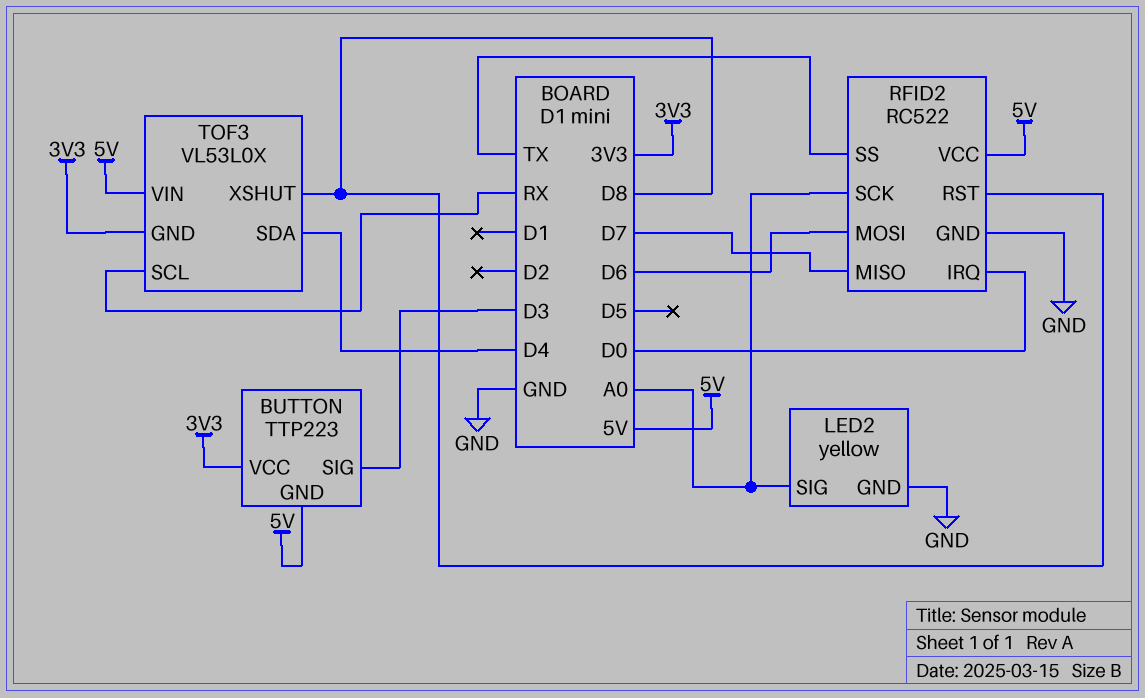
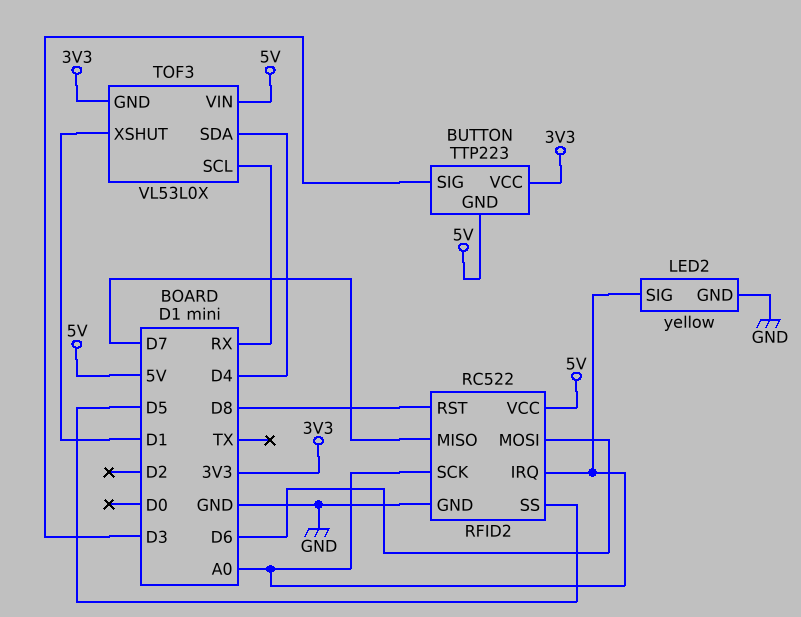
RFID2 pin IRQ: D0 -> A0
RFID2 pin SS: TX -> D5
TOF3 pin XSHUT: D8 -> D1

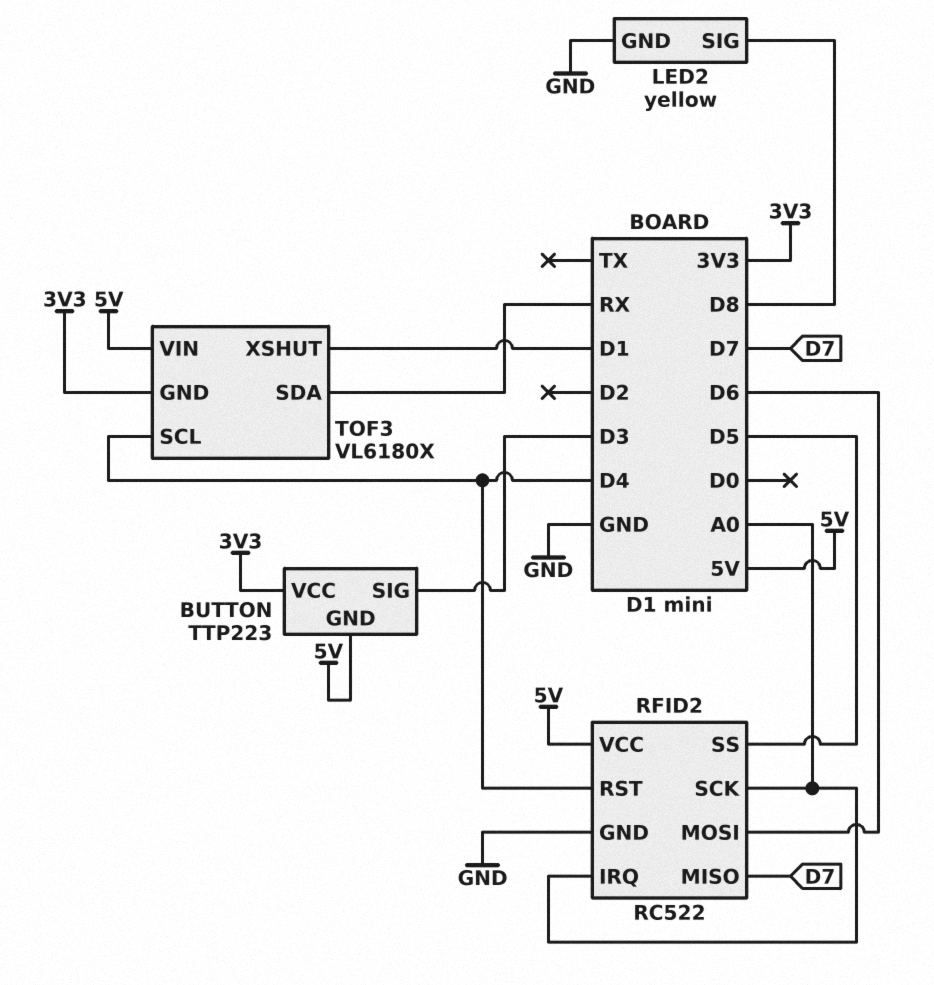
LED2 pin SIG: A0 -> D8
RFID2 pin RST: D8 -> D4
TOF3: VL53L0X -> VL6180X
TOF3 pin SCL: RX -> D4
TOF3 pin SDA: D4 -> RX

